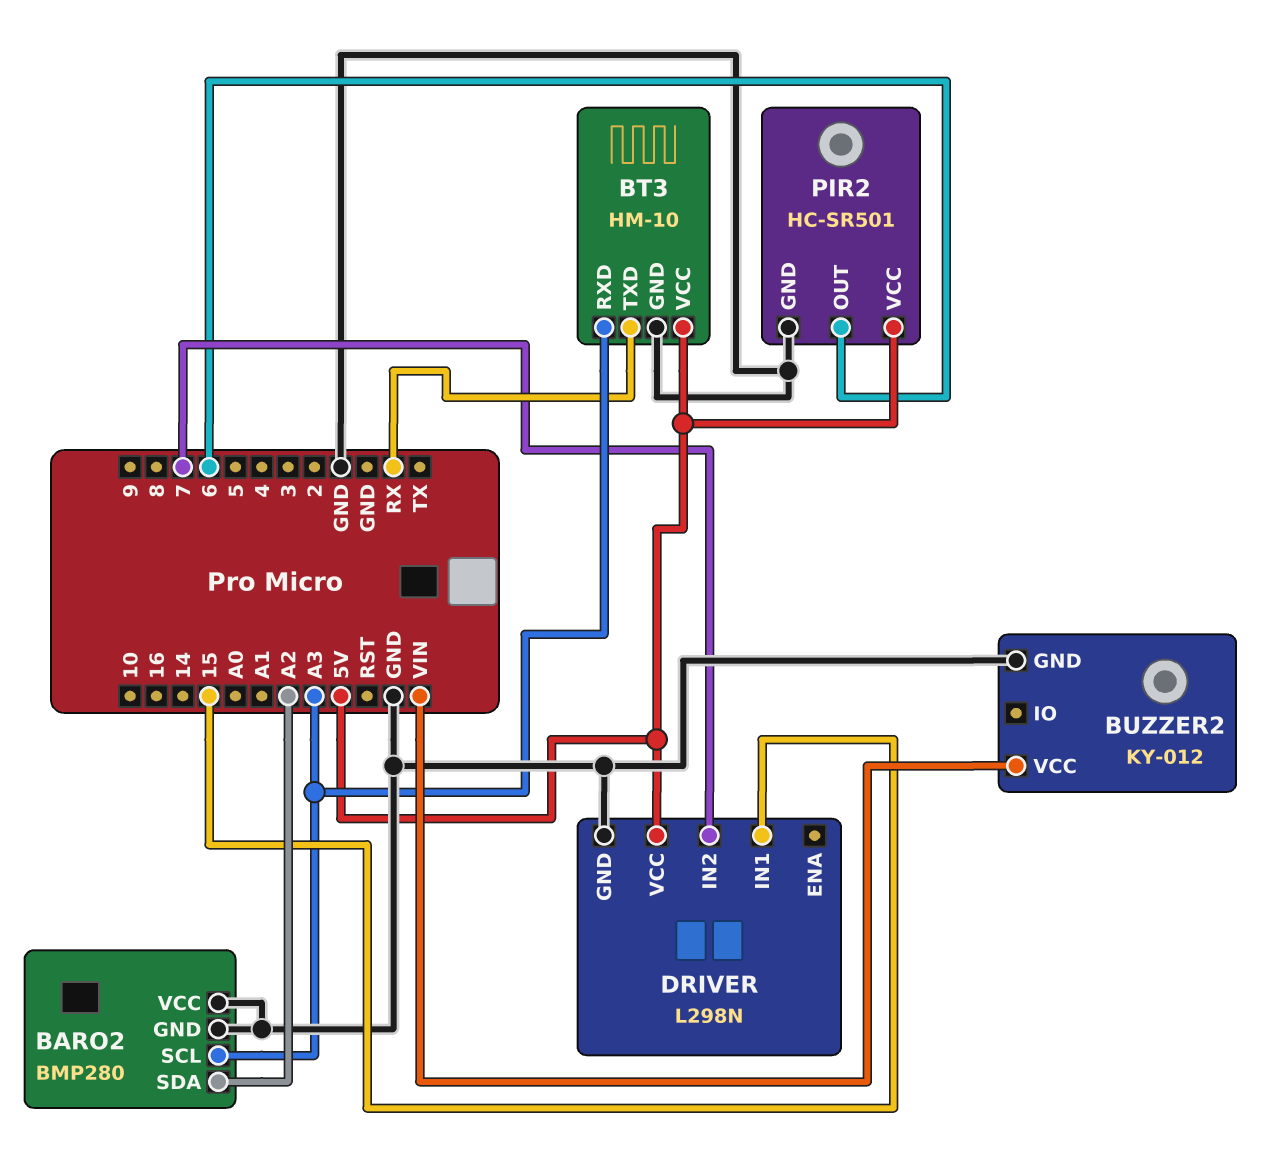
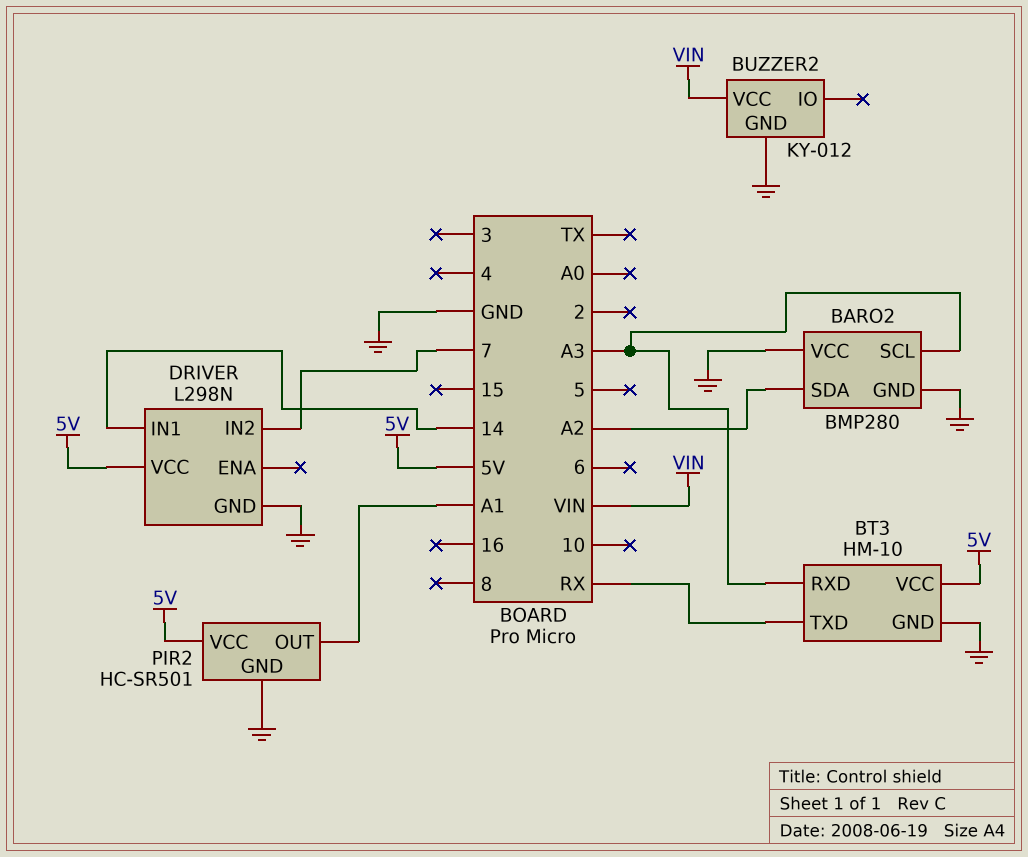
DRIVER pin IN1: 15 -> 14
PIR2 pin OUT: 6 -> A1

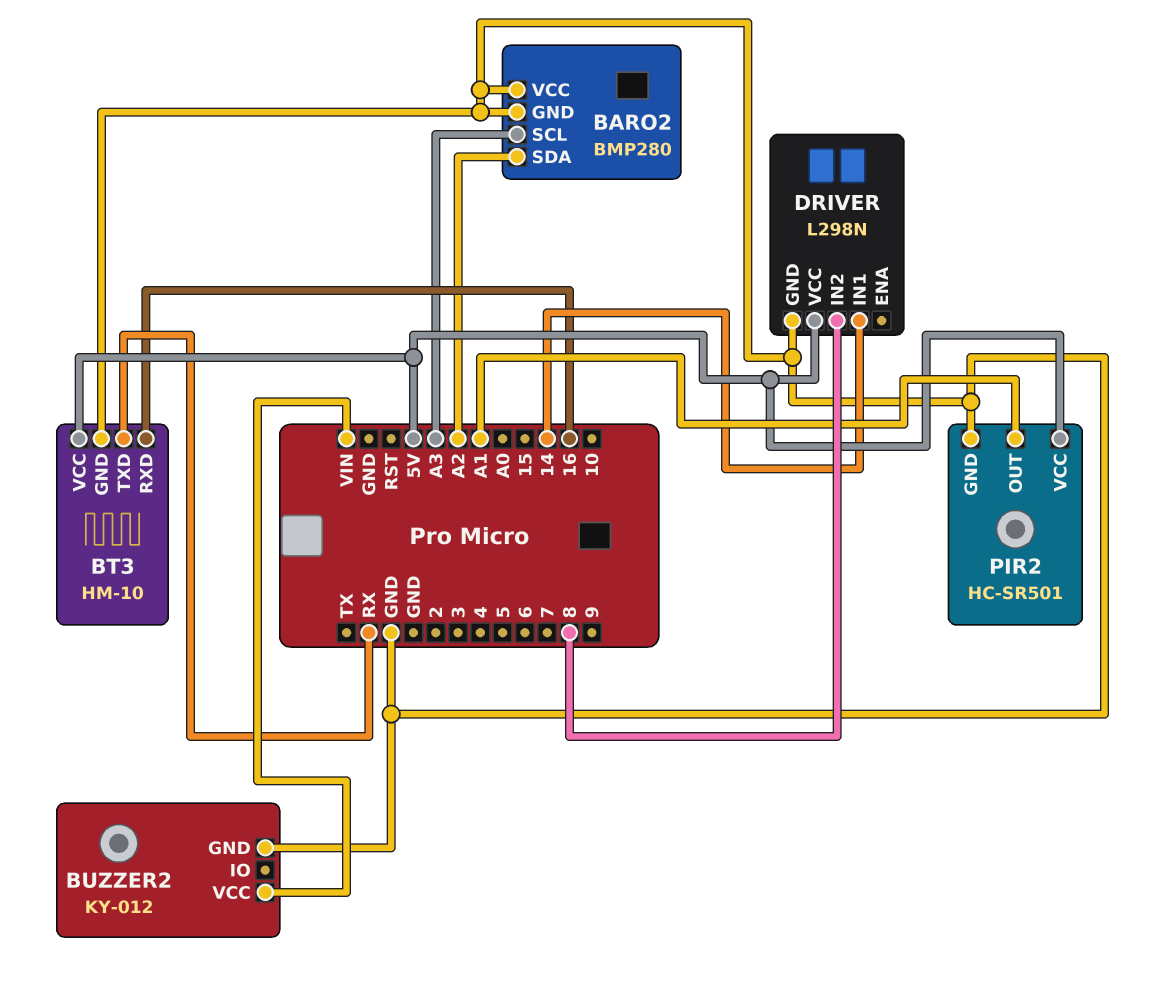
BT3 pin RXD: A3 -> 16
DRIVER pin IN2: 7 -> 8

